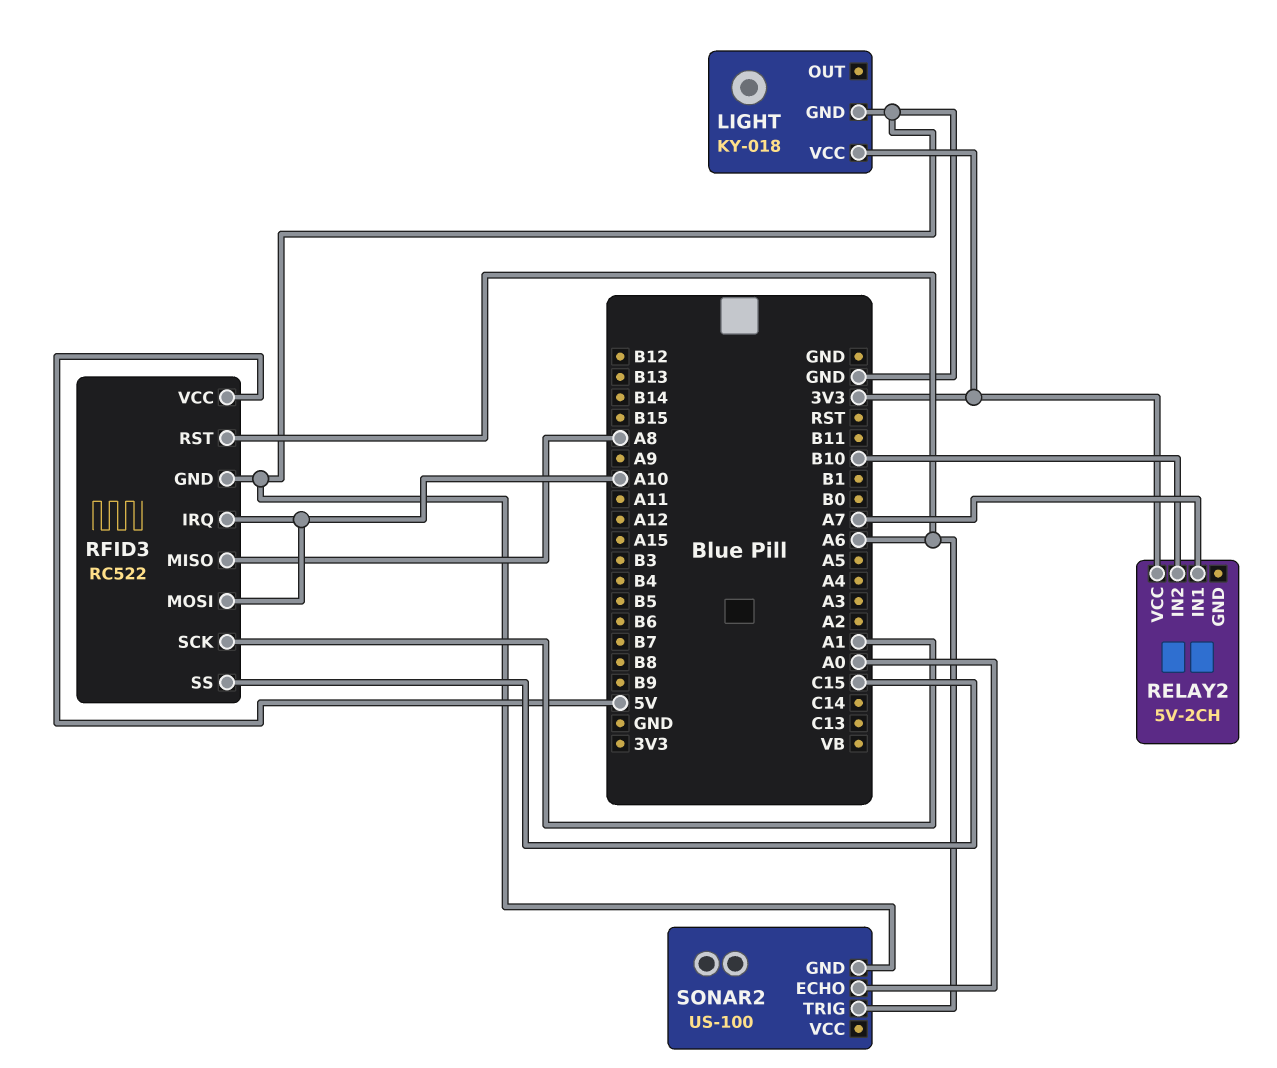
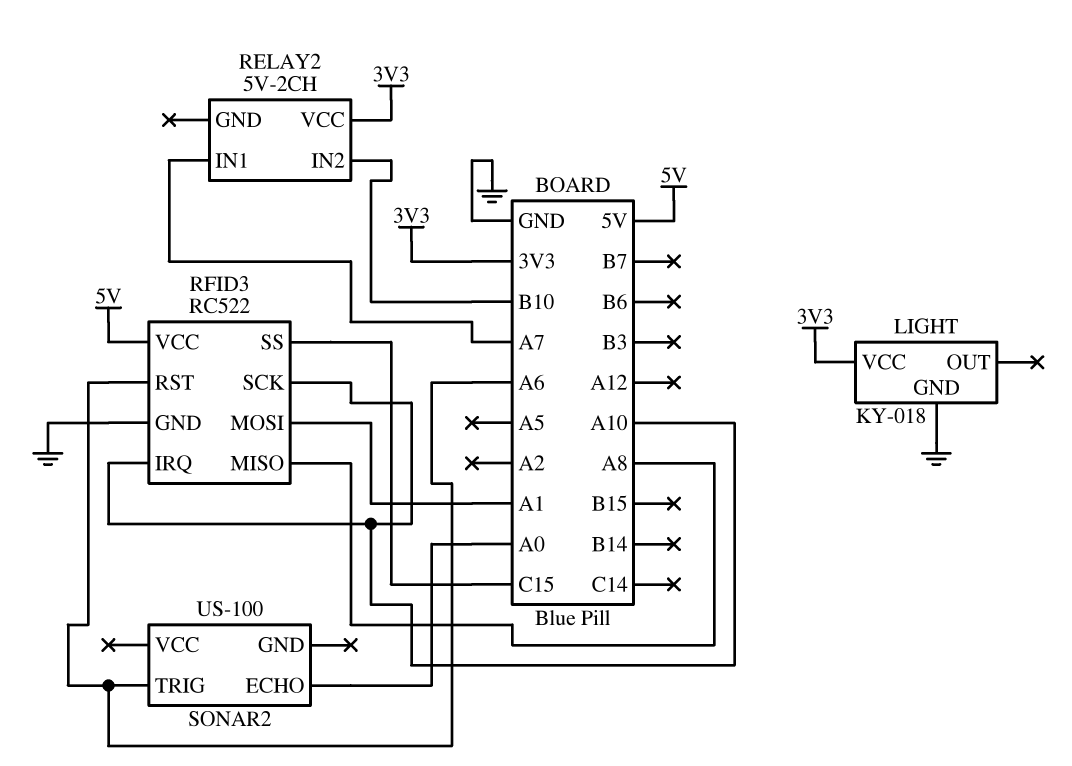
RFID3 pin MOSI: A10 -> A1
RFID3 pin SCK: A1 -> A10
SONAR2 pin GND: GND -> none

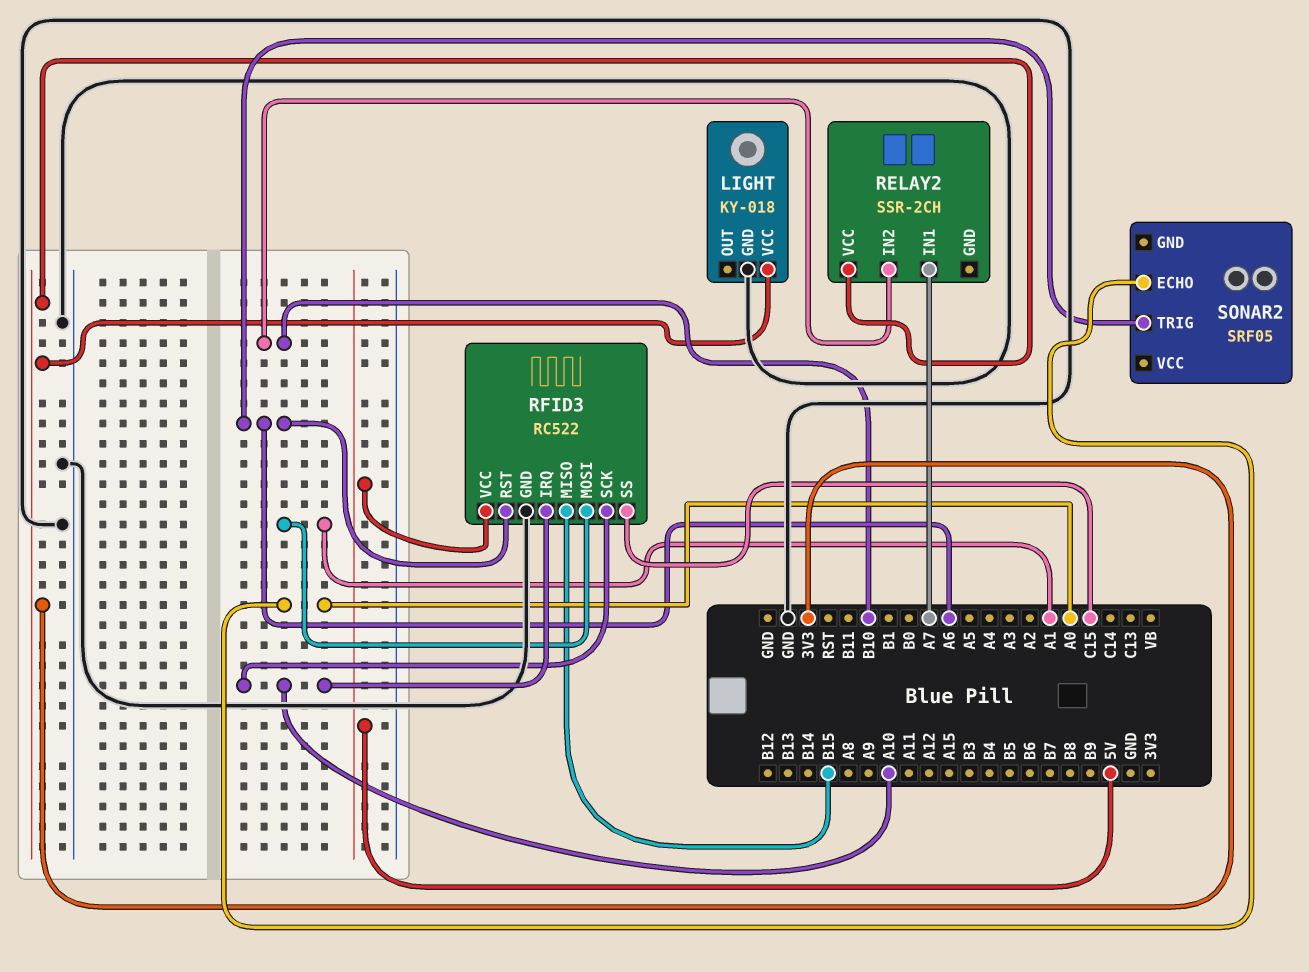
RELAY2: 5V-2CH -> SSR-2CH
RFID3 pin MISO: A8 -> B15
SONAR2: US-100 -> SRF05

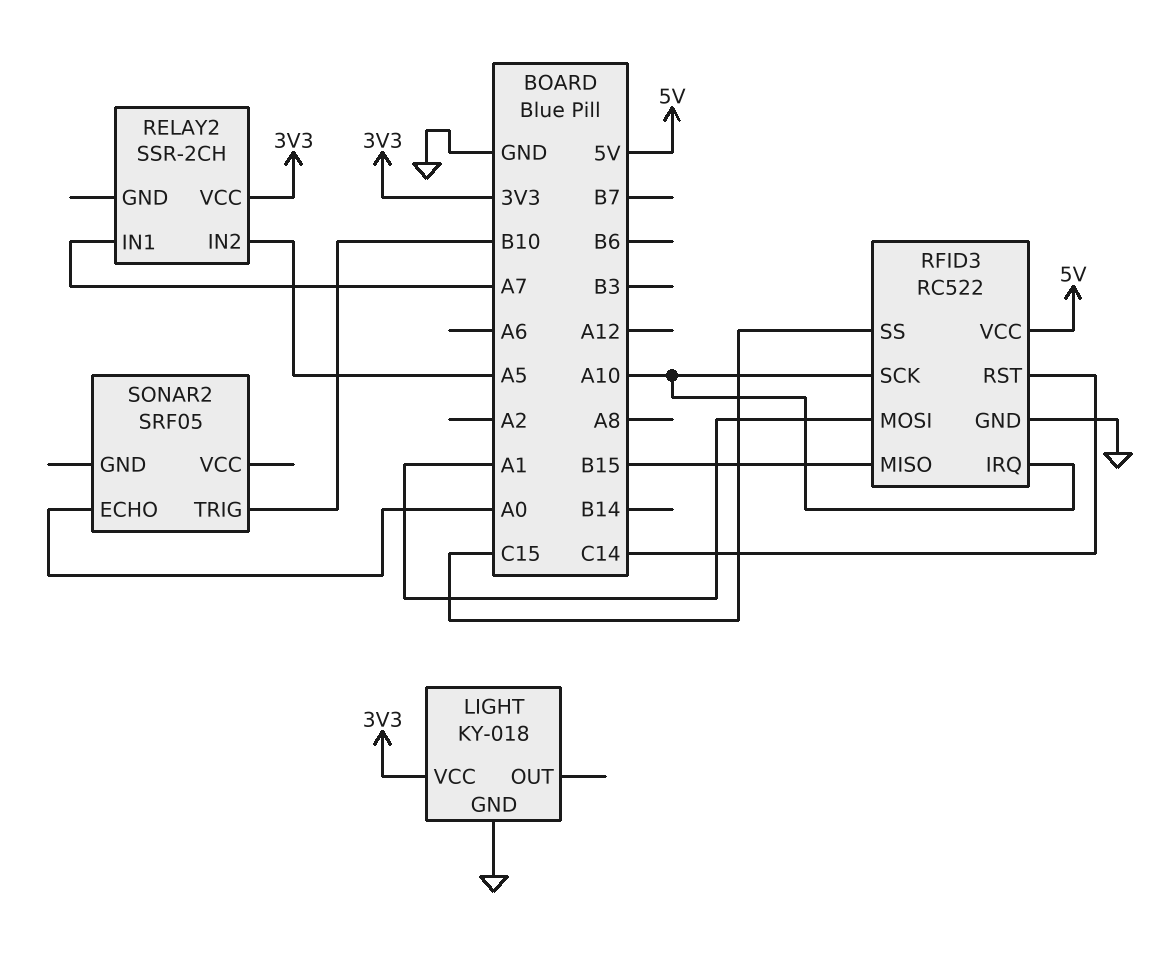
RELAY2 pin IN2: B10 -> A5
RFID3 pin RST: A6 -> C14
SONAR2 pin TRIG: A6 -> B10

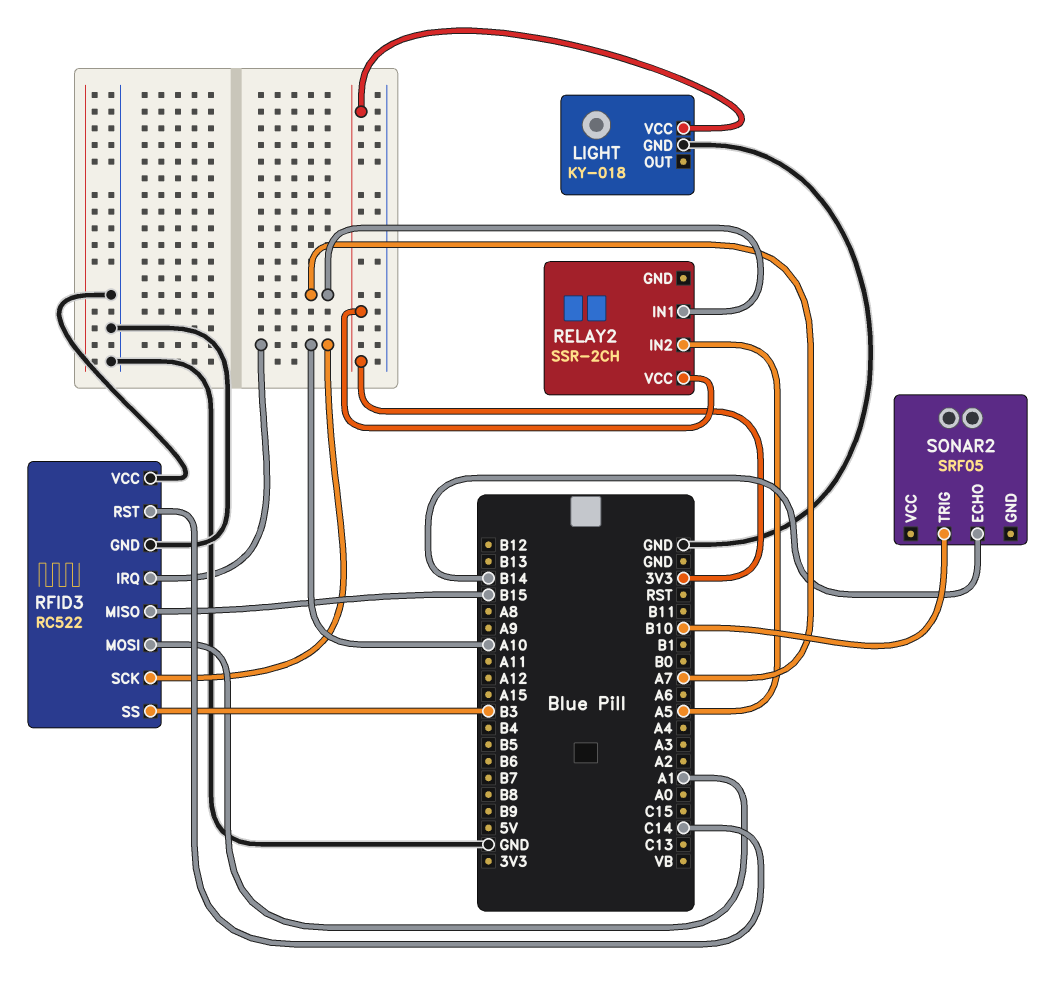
RFID3 pin SS: C15 -> B3
RFID3 pin VCC: 5V -> GND
SONAR2 pin ECHO: A0 -> B14

